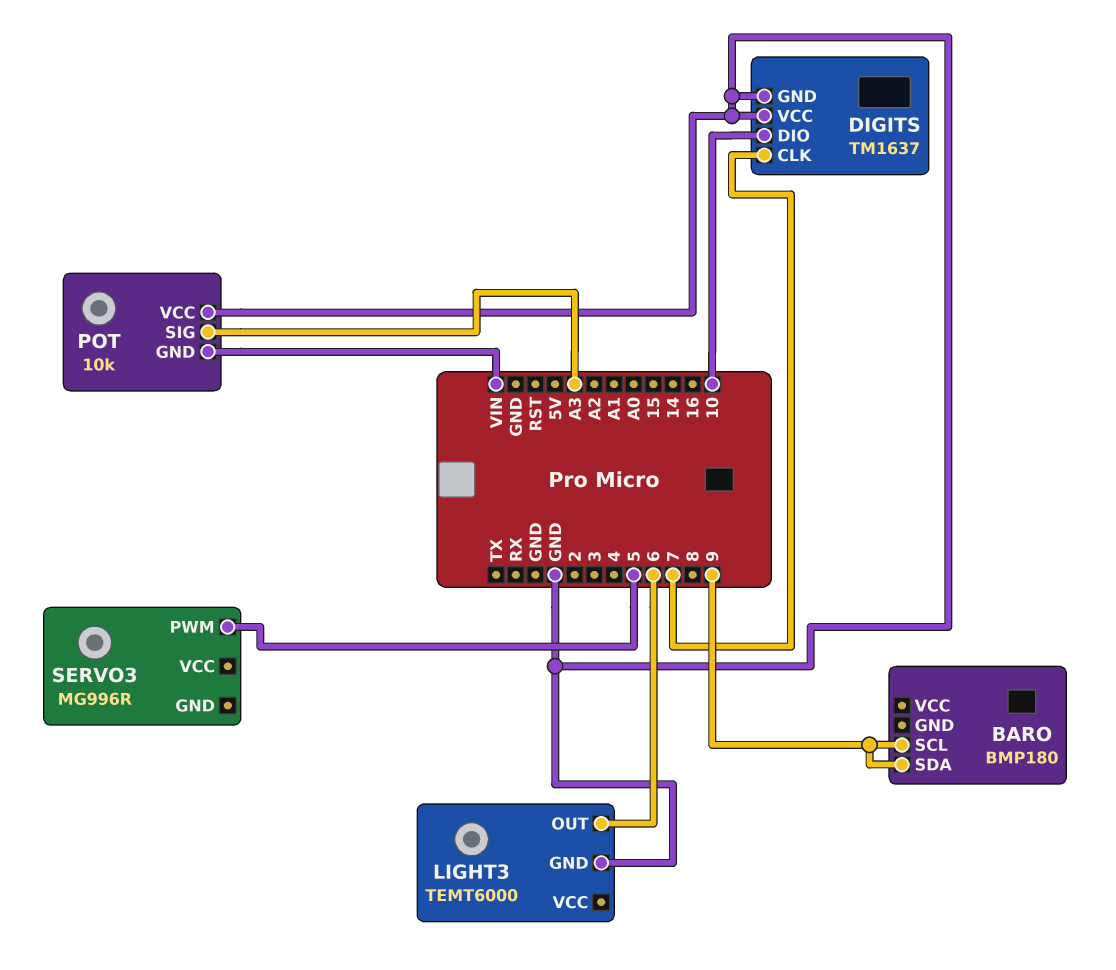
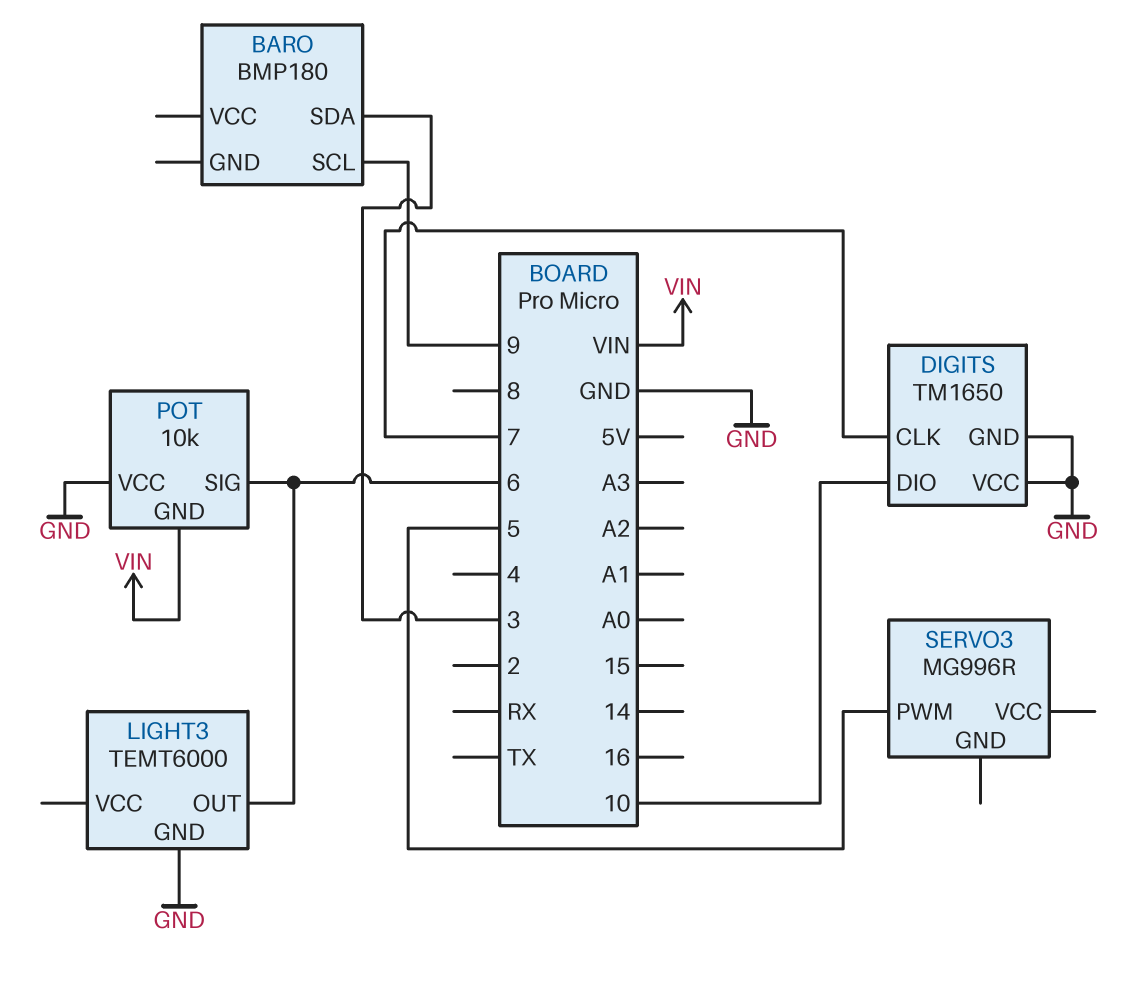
BARO pin SDA: 9 -> 3
DIGITS: TM1637 -> TM1650
POT pin SIG: A3 -> 6

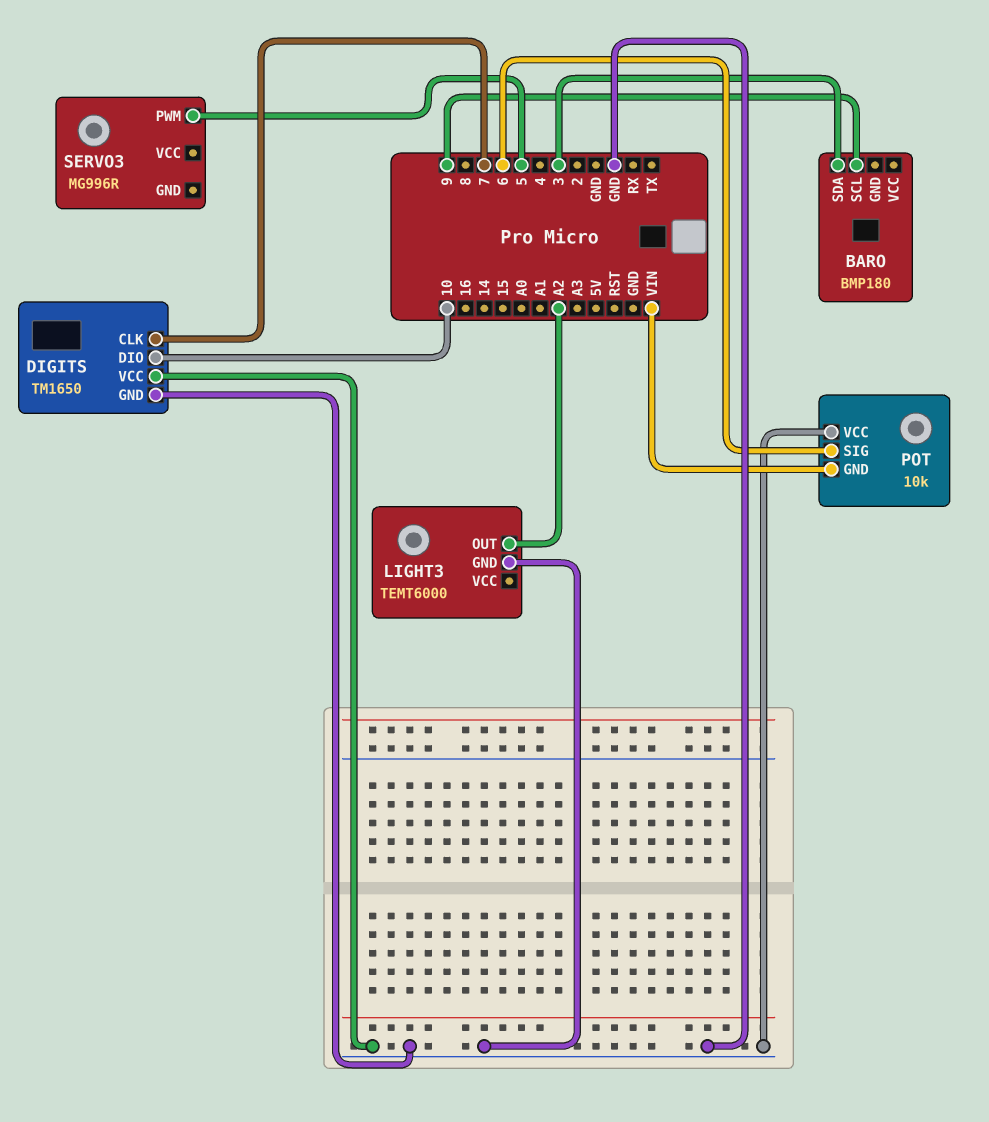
LIGHT3 pin OUT: 6 -> A2

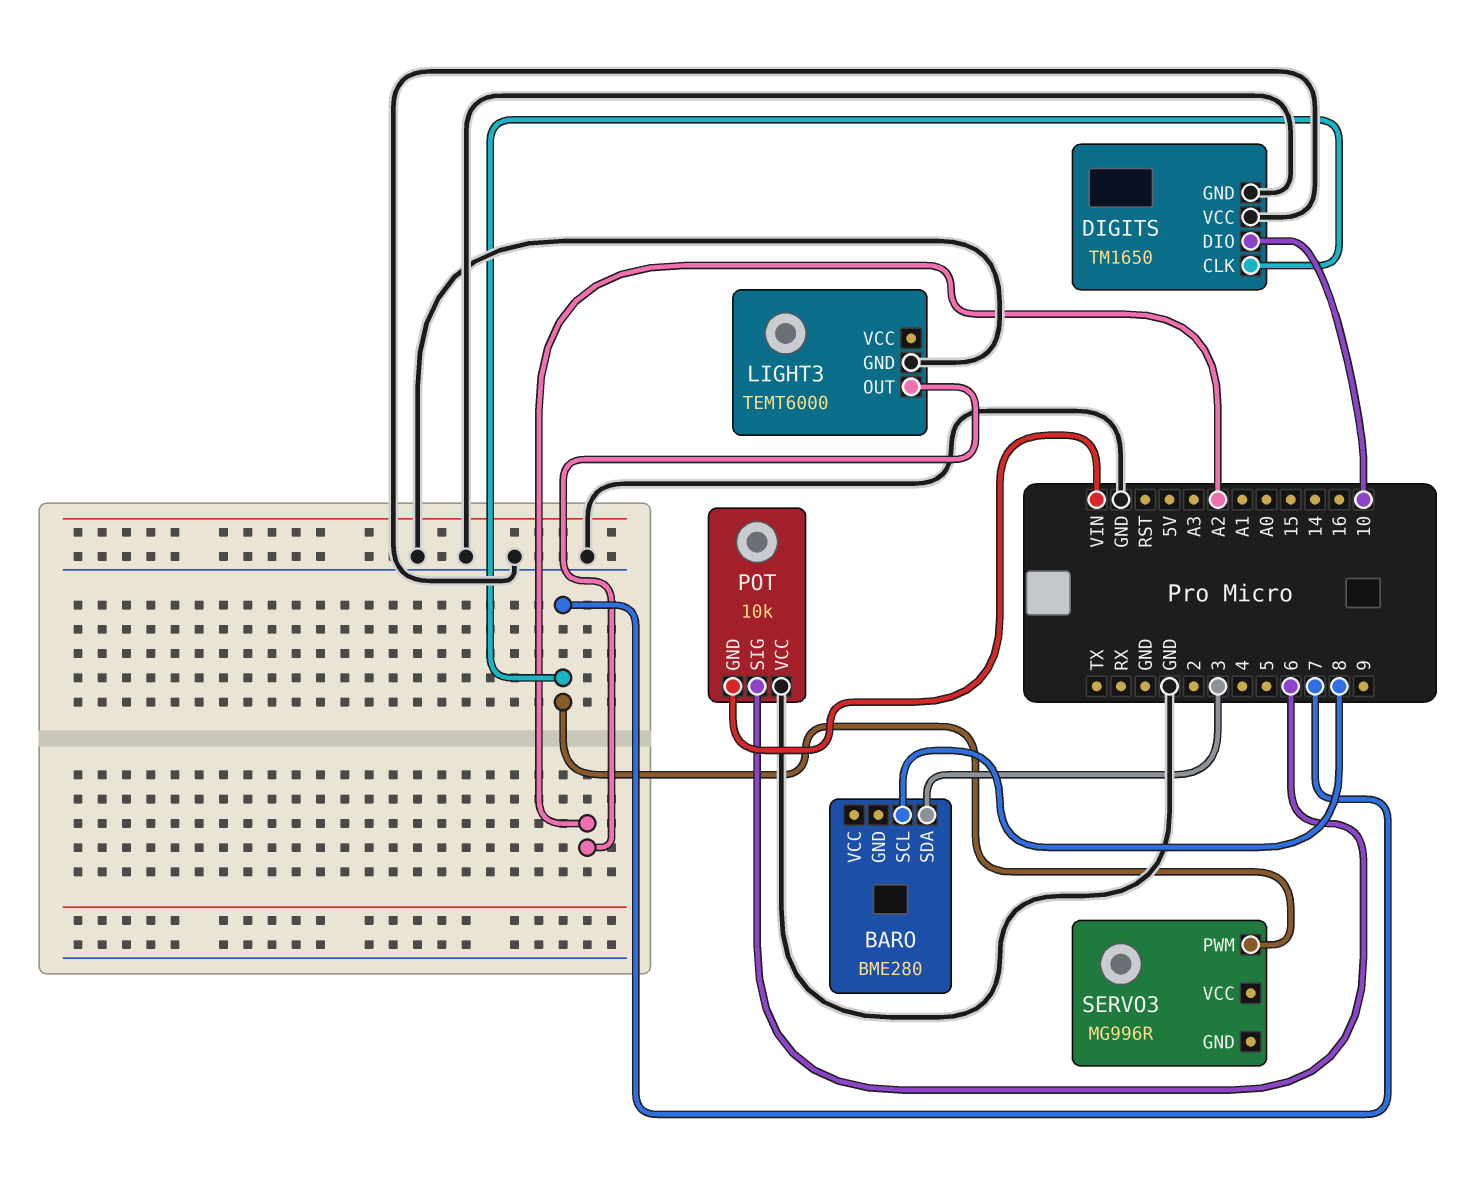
BARO: BMP180 -> BME280
BARO pin SCL: 9 -> 8
SERVO3 pin PWM: 5 -> 7

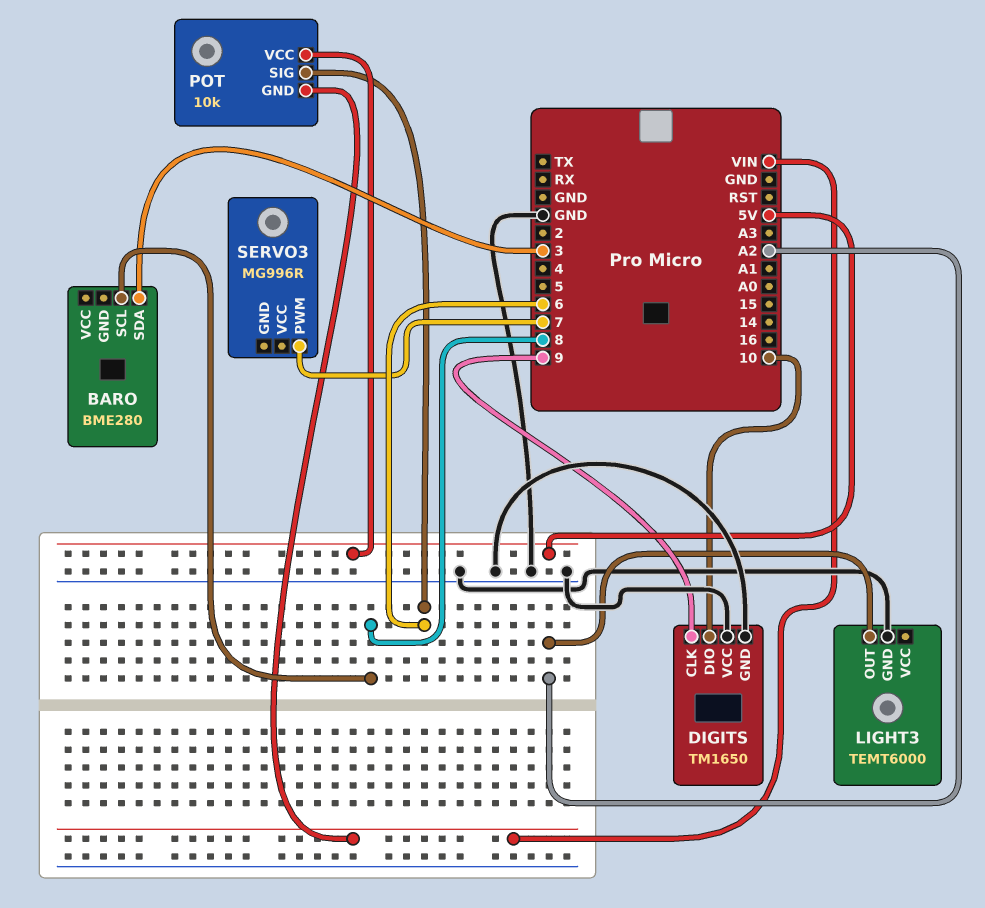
DIGITS pin CLK: 7 -> 9
POT pin VCC: GND -> 5V

